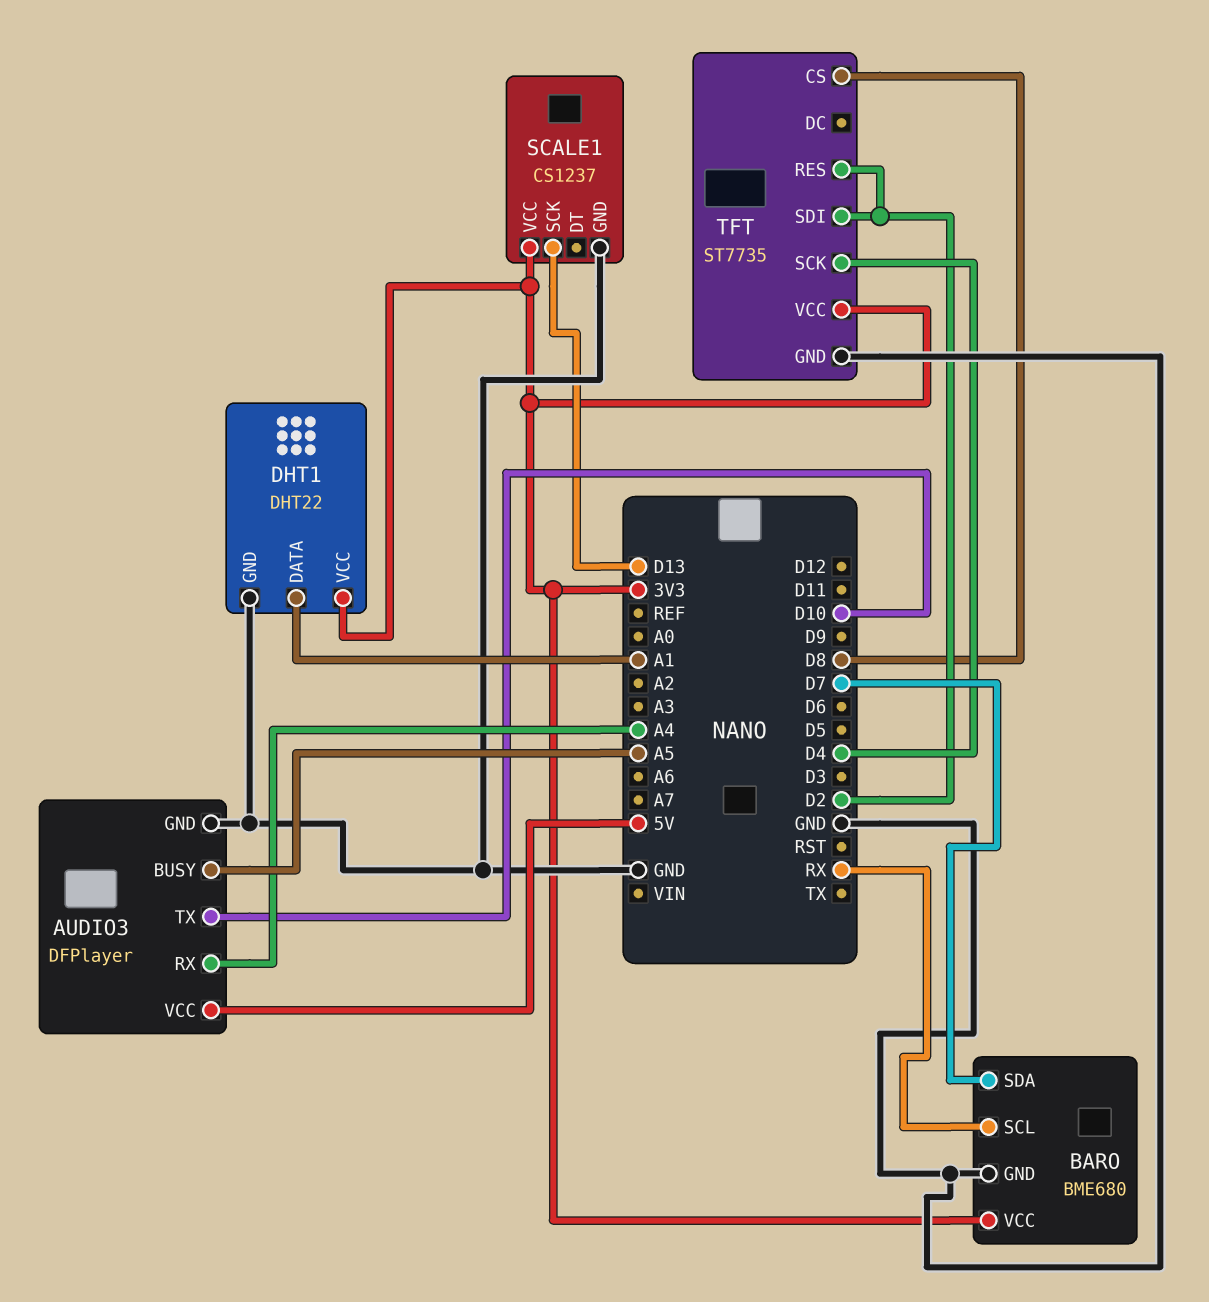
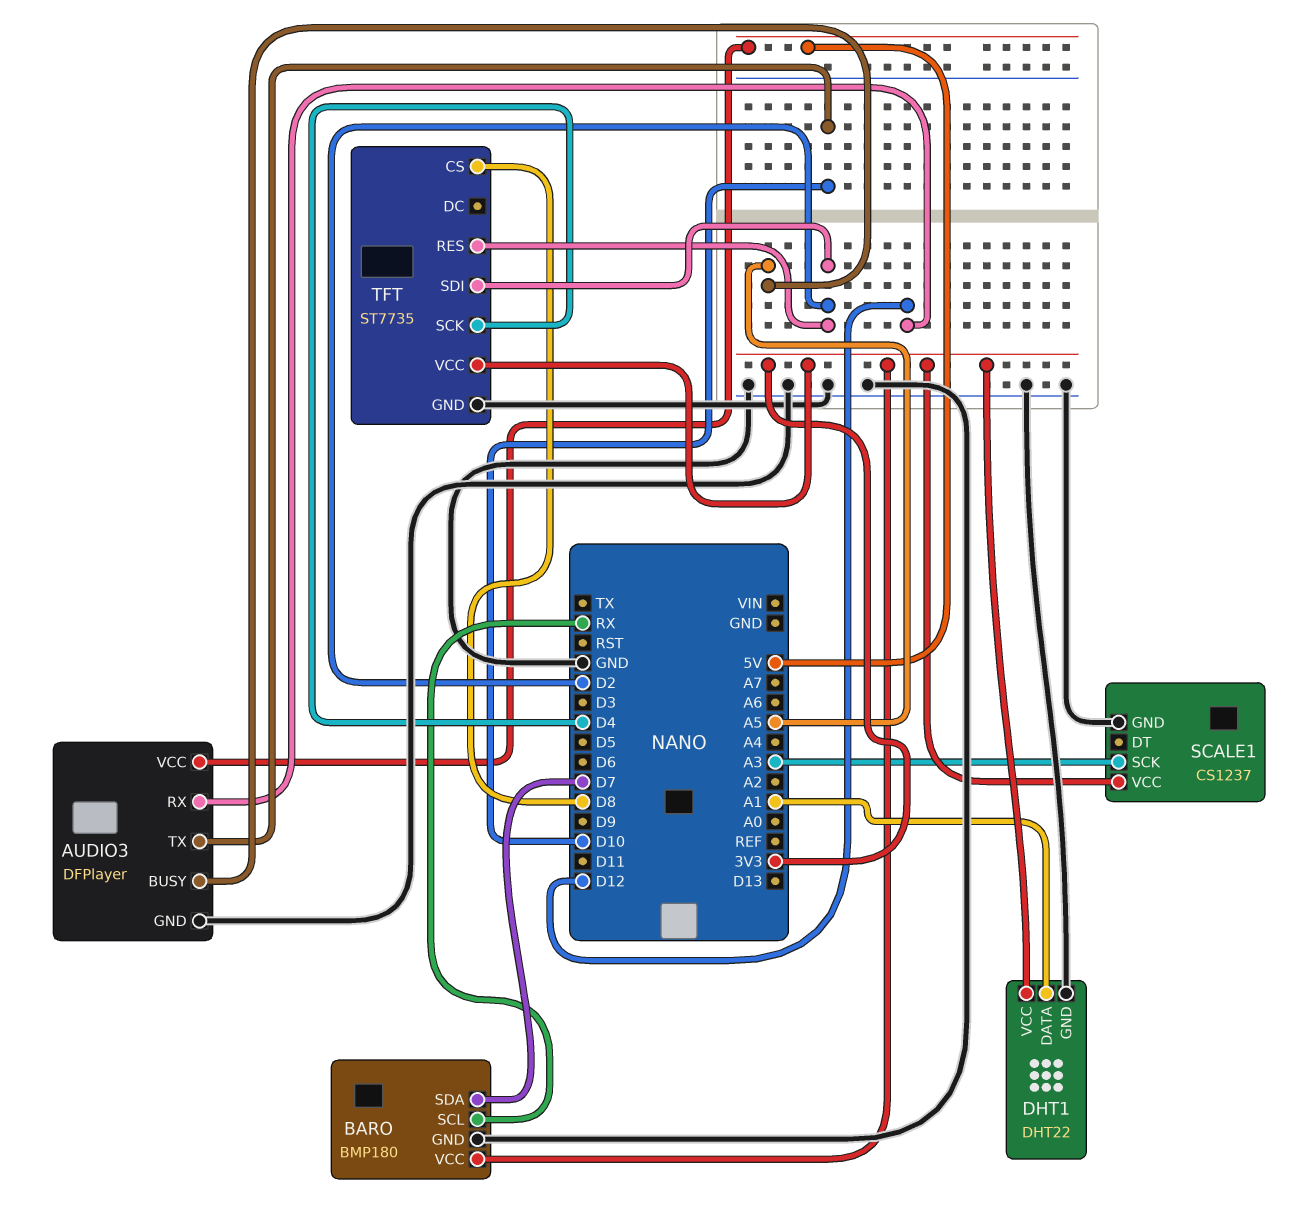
AUDIO3 pin RX: A4 -> D12
BARO: BME680 -> BMP180
SCALE1 pin SCK: D13 -> A3

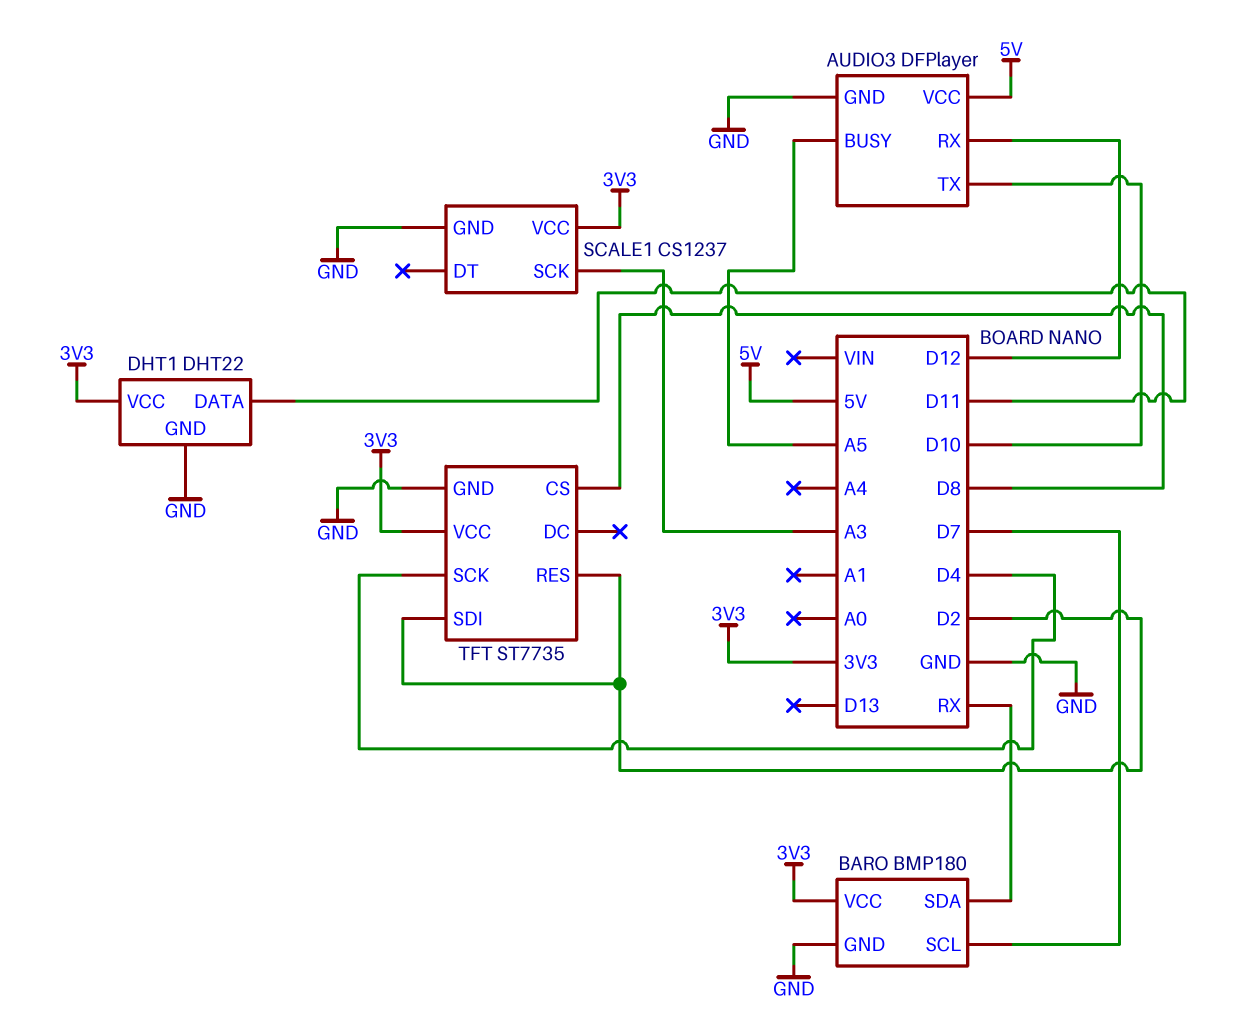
BARO pin SCL: RX -> D7
BARO pin SDA: D7 -> RX
DHT1 pin DATA: A1 -> D11

